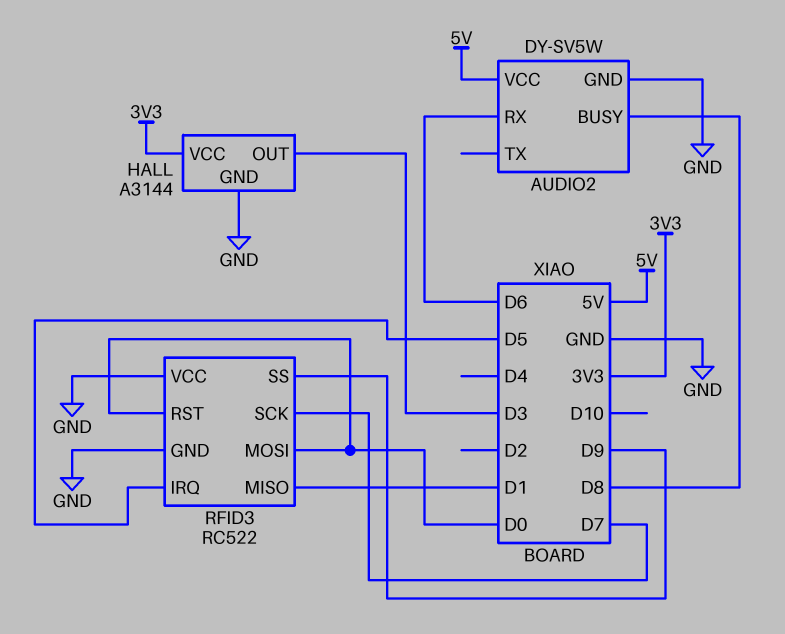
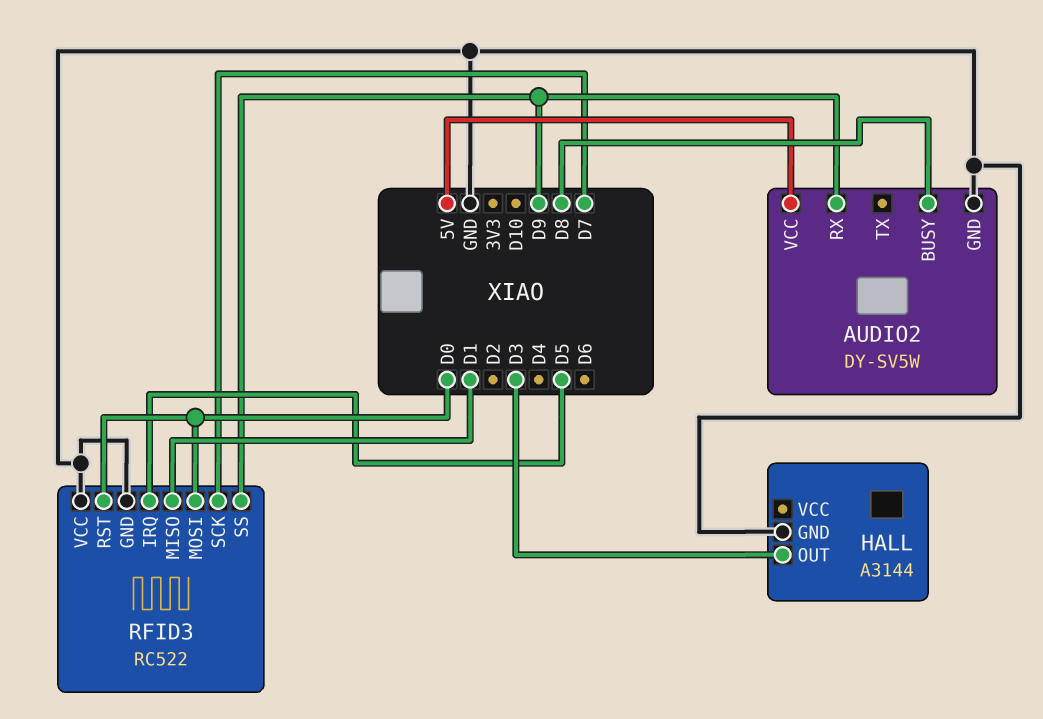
AUDIO2 pin RX: D6 -> D9
HALL pin VCC: 3V3 -> none

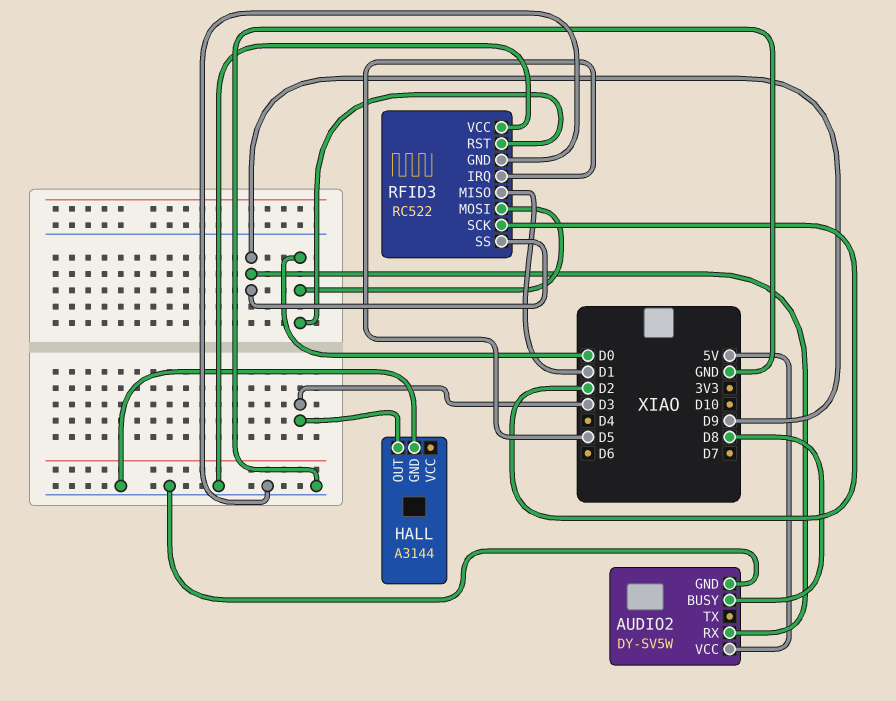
RFID3 pin SCK: D7 -> D2

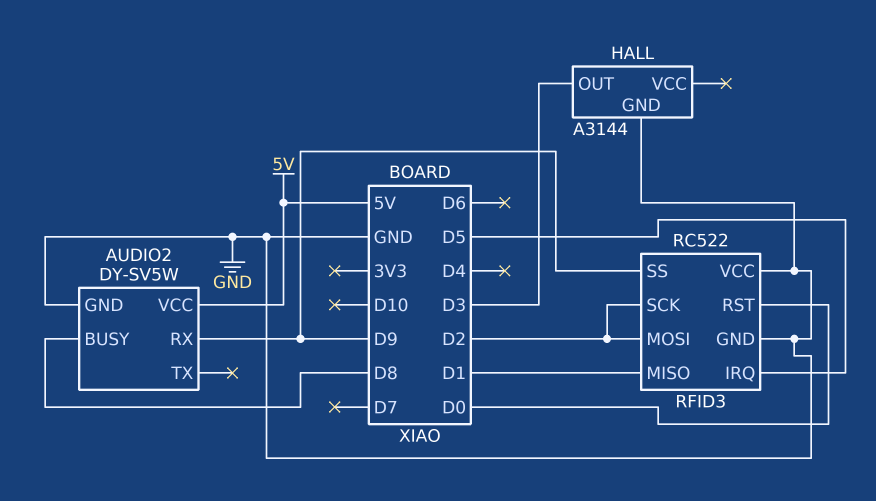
RFID3 pin MOSI: D0 -> D2

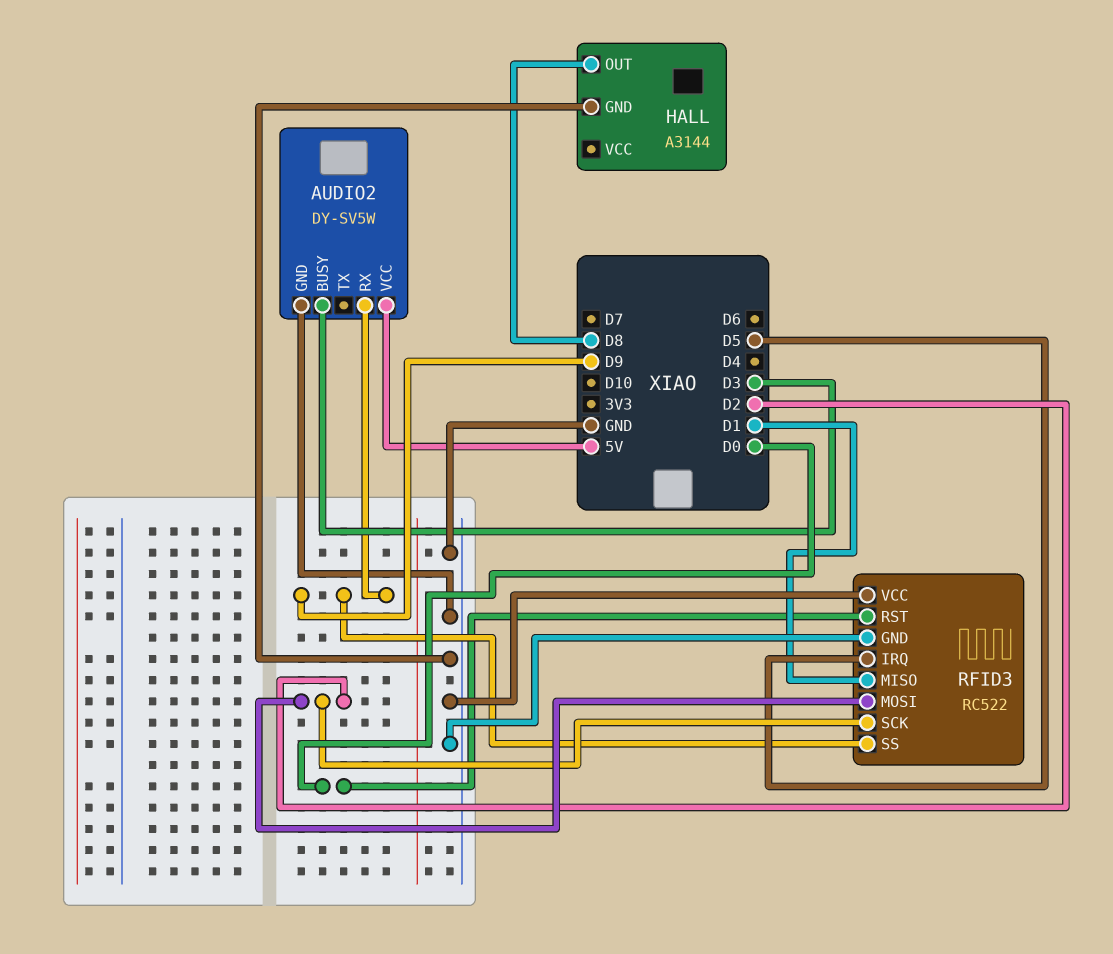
AUDIO2 pin BUSY: D8 -> D3
HALL pin OUT: D3 -> D8

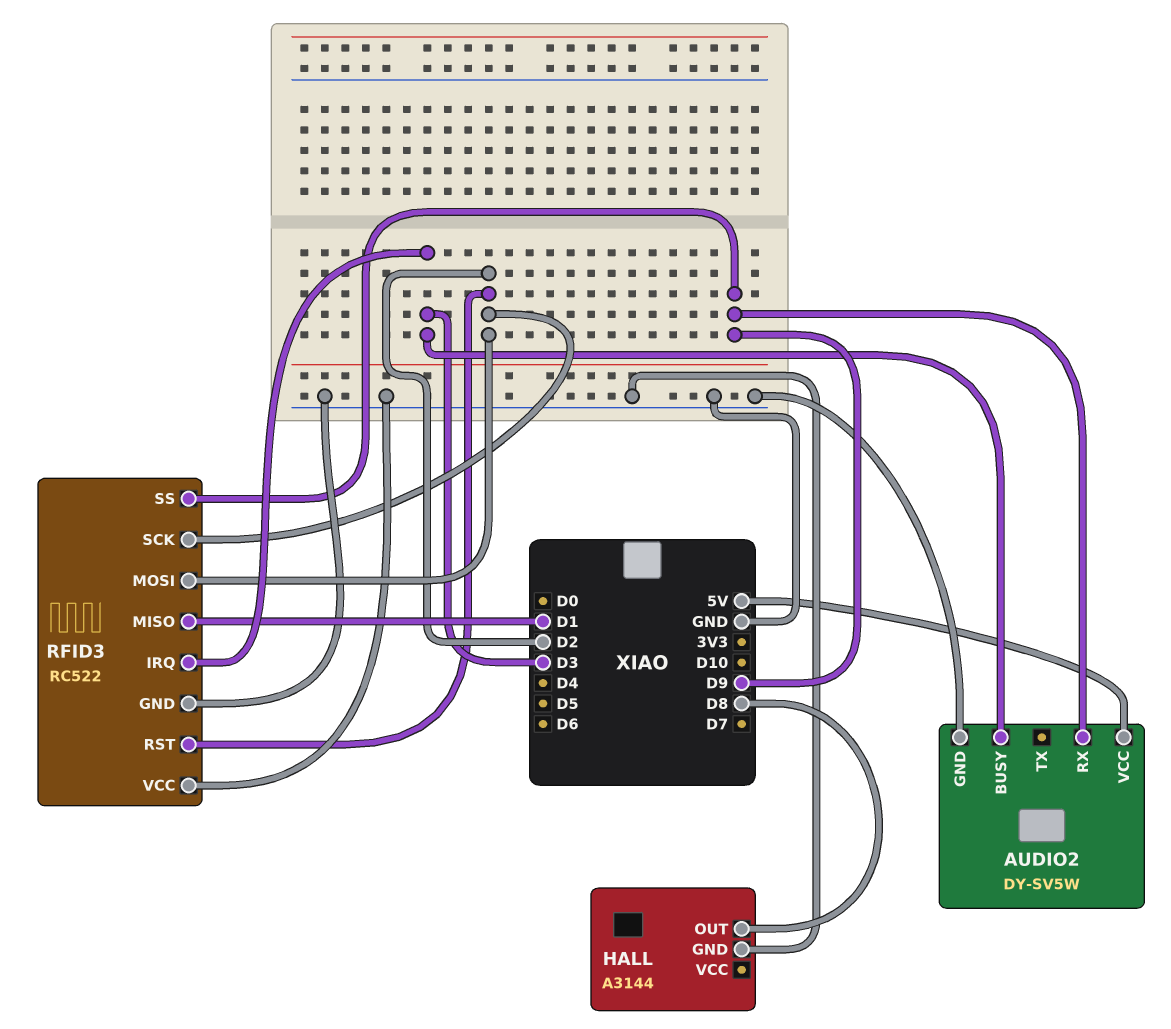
RFID3 pin IRQ: D5 -> D3
RFID3 pin RST: D0 -> D2

